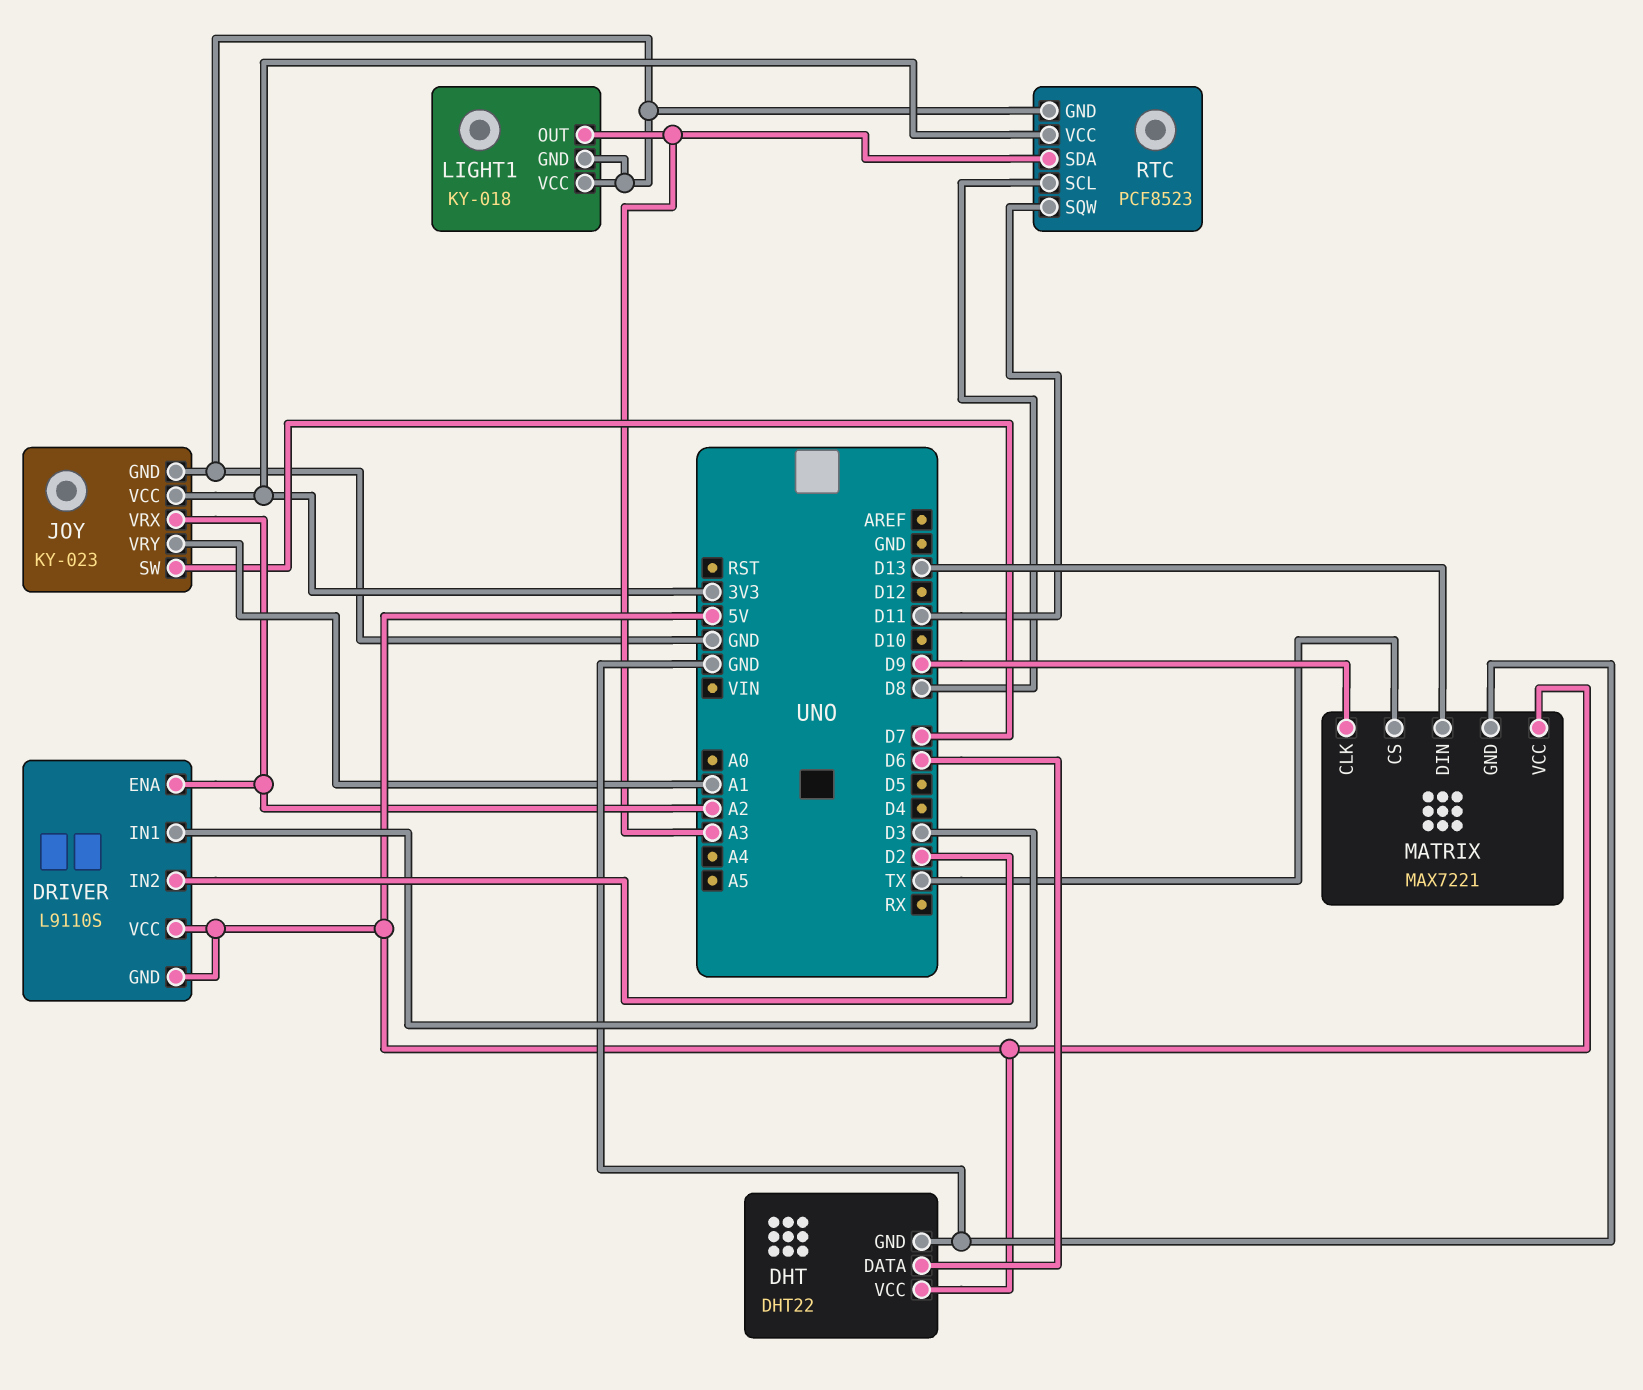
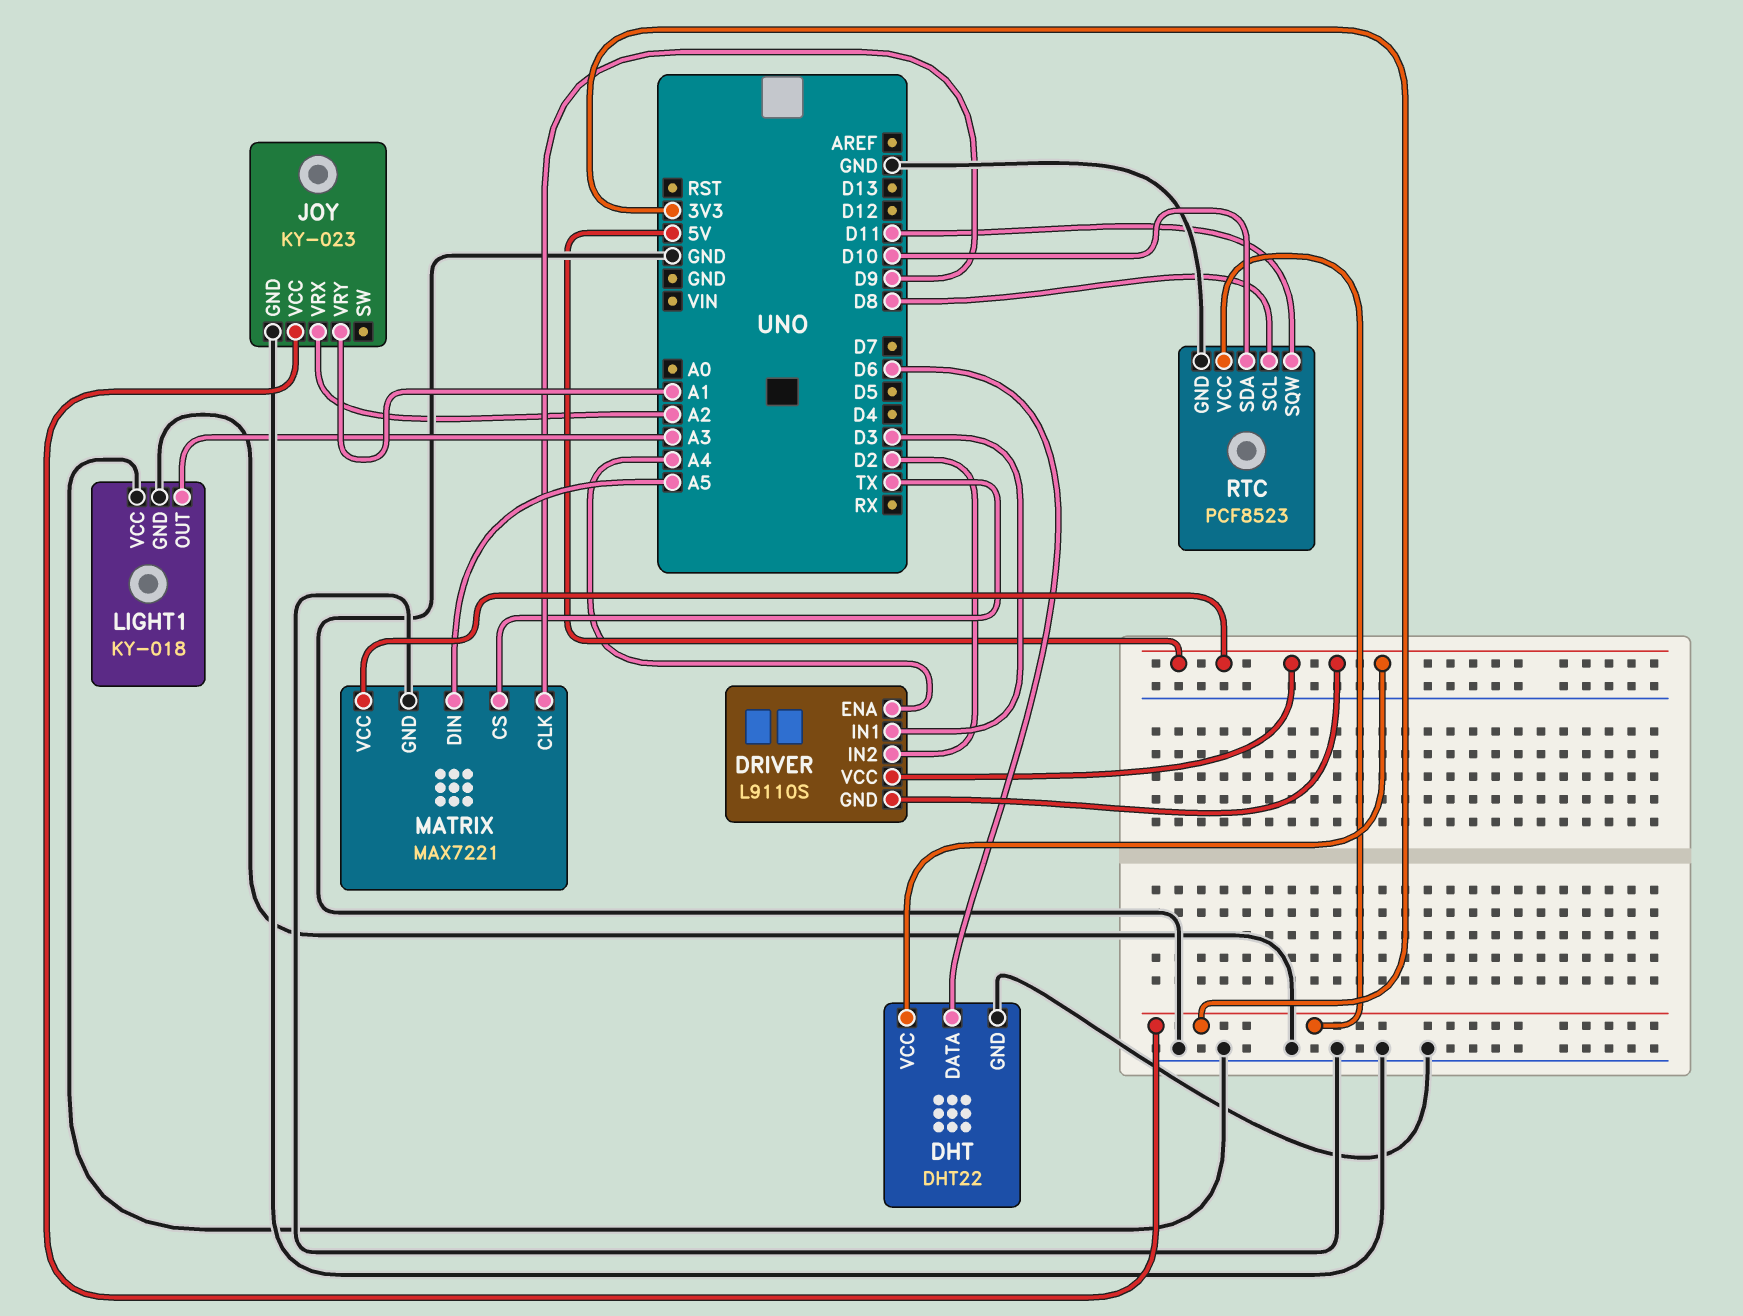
DRIVER pin ENA: A2 -> A4
JOY pin SW: D7 -> none
MATRIX pin DIN: D13 -> A5
RTC pin SDA: A3 -> D10

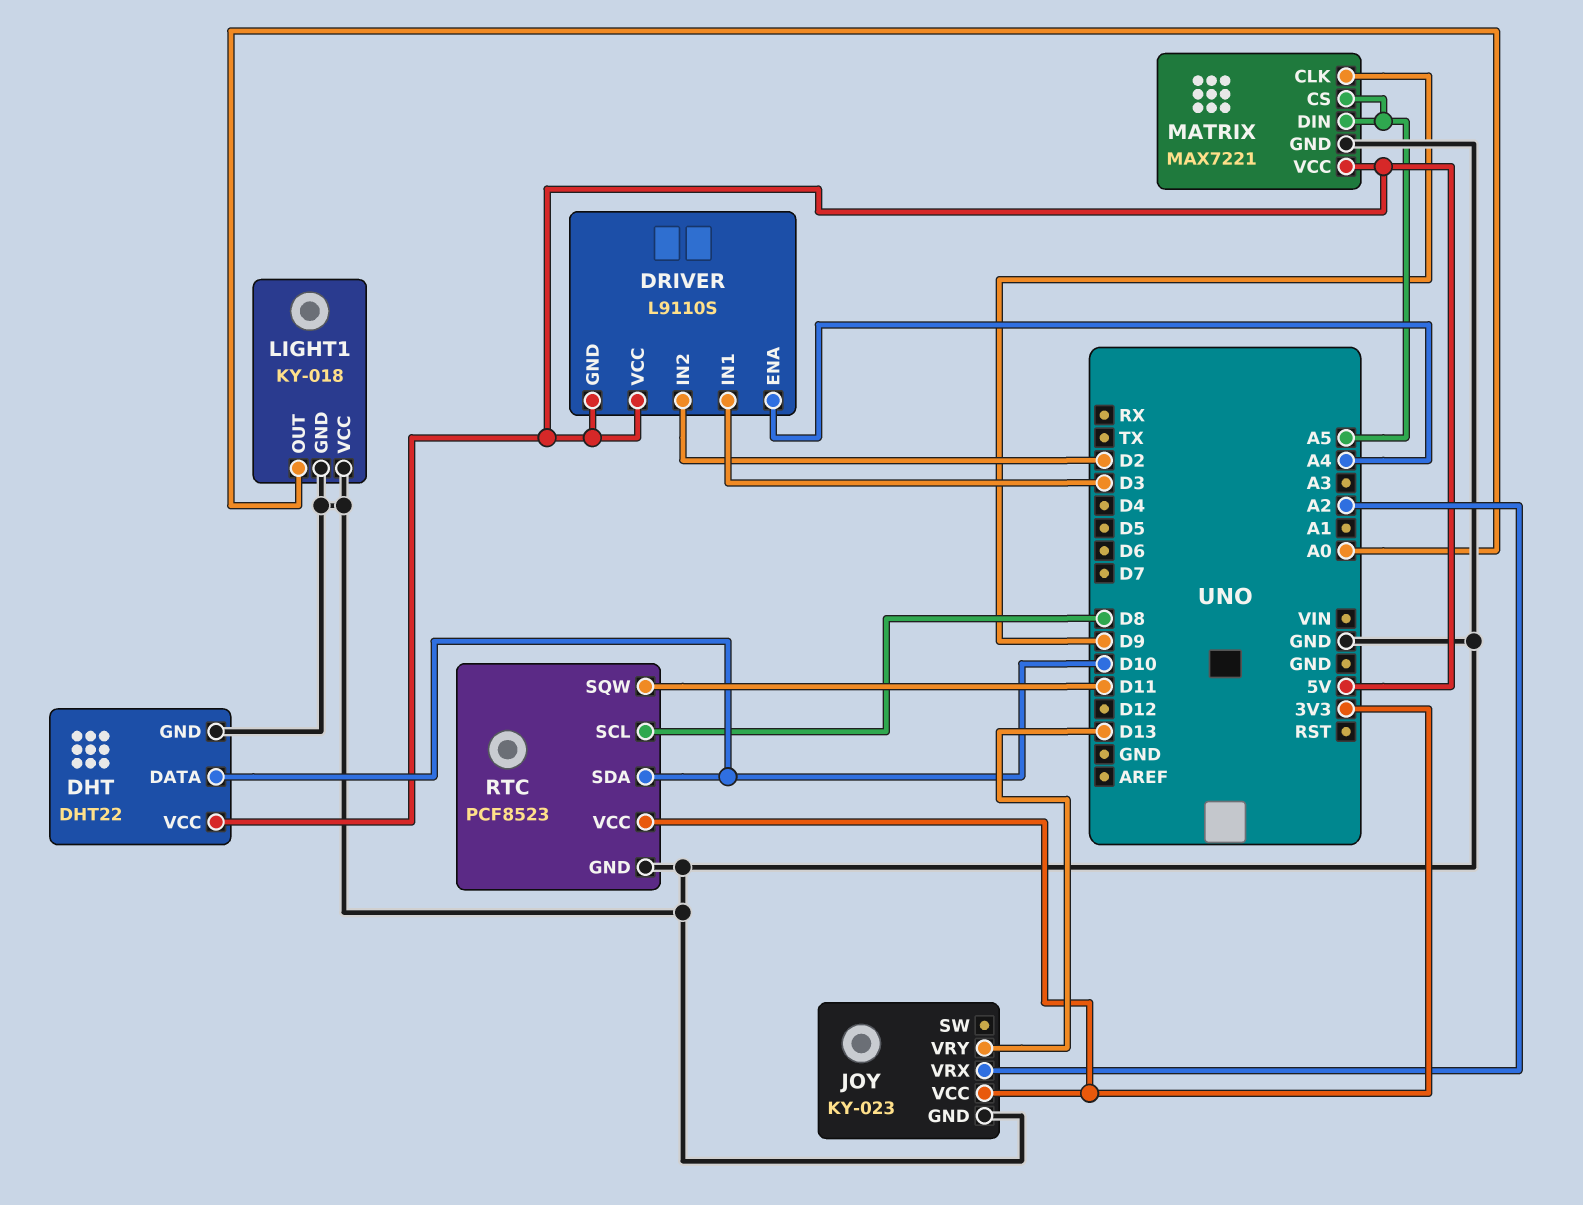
DHT pin DATA: D6 -> D10
JOY pin VRY: A1 -> D13
LIGHT1 pin OUT: A3 -> A0
MATRIX pin CS: TX -> A5

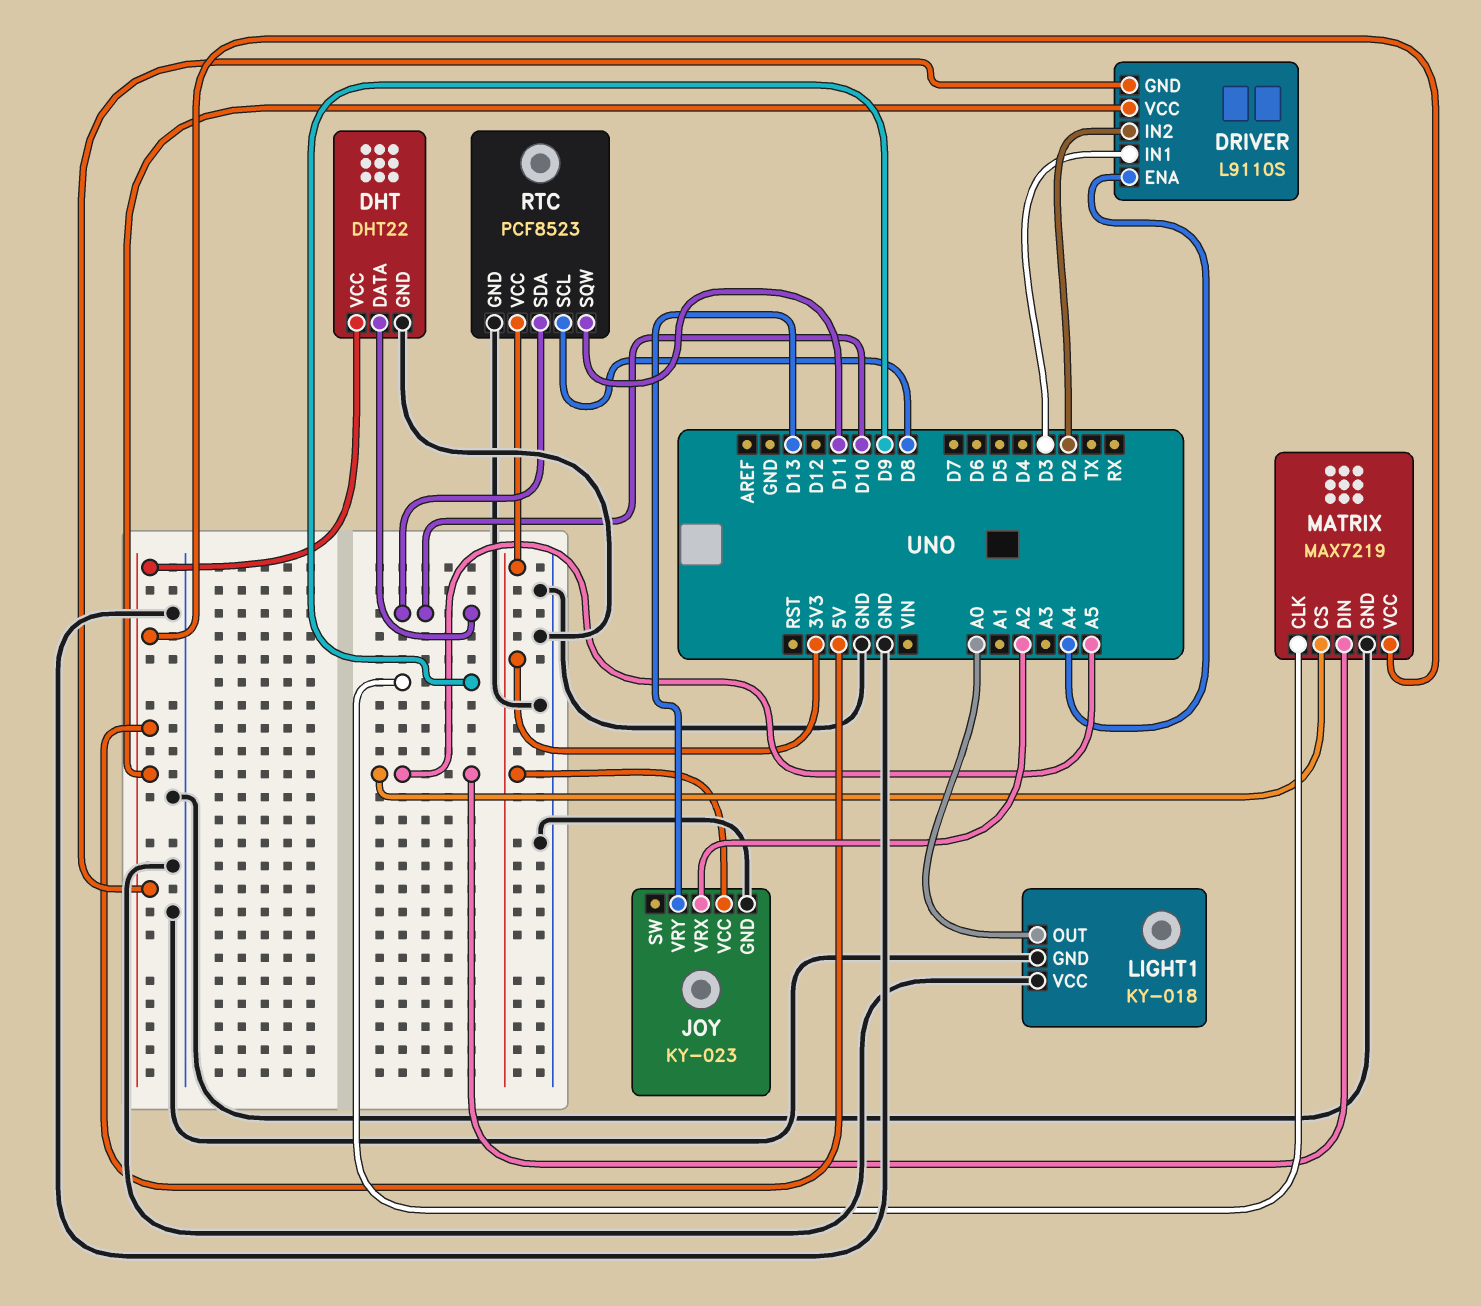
MATRIX: MAX7221 -> MAX7219

